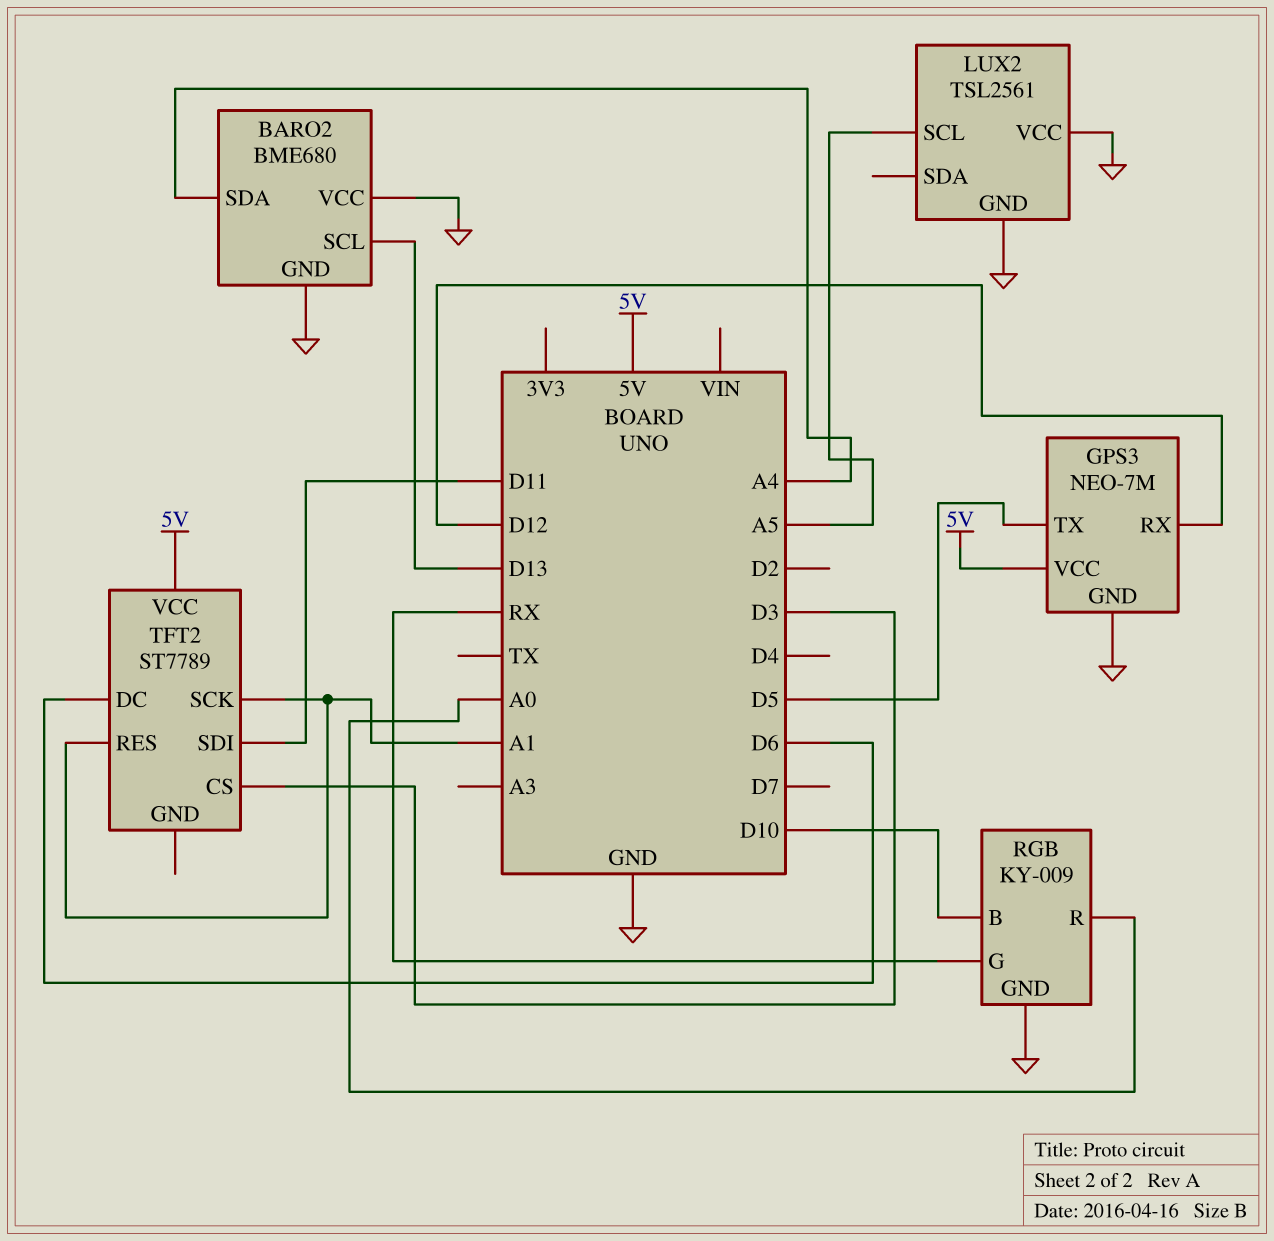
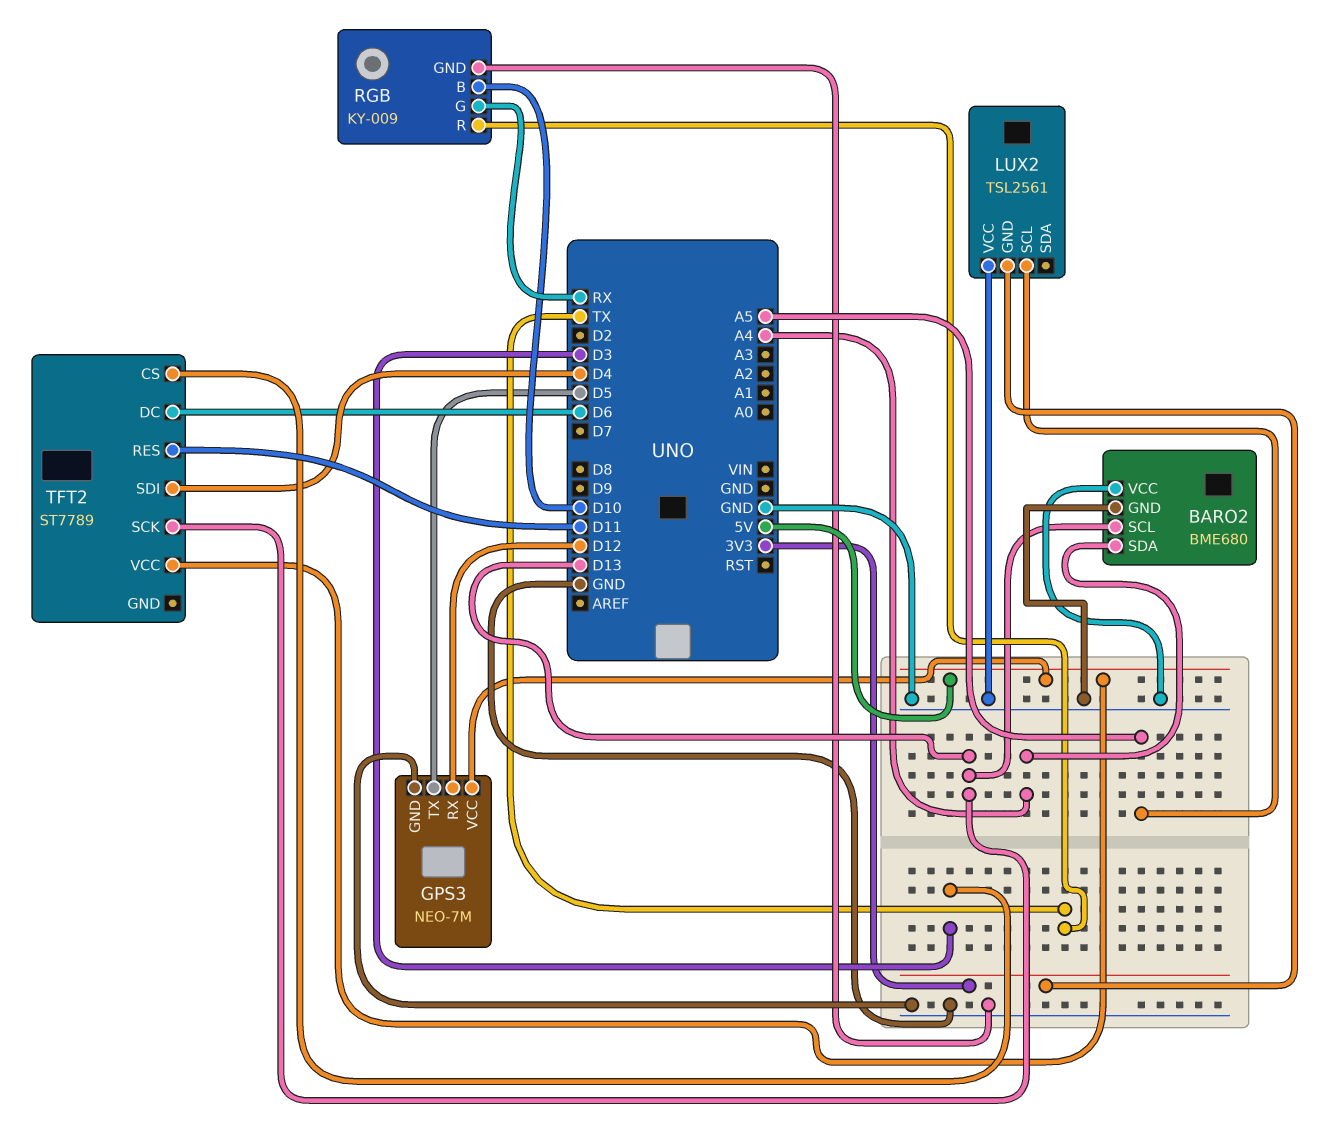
LUX2 pin GND: GND -> 3V3
RGB pin R: A0 -> TX
TFT2 pin RES: A1 -> D11
TFT2 pin SCK: A1 -> D13
TFT2 pin SDI: D11 -> D4

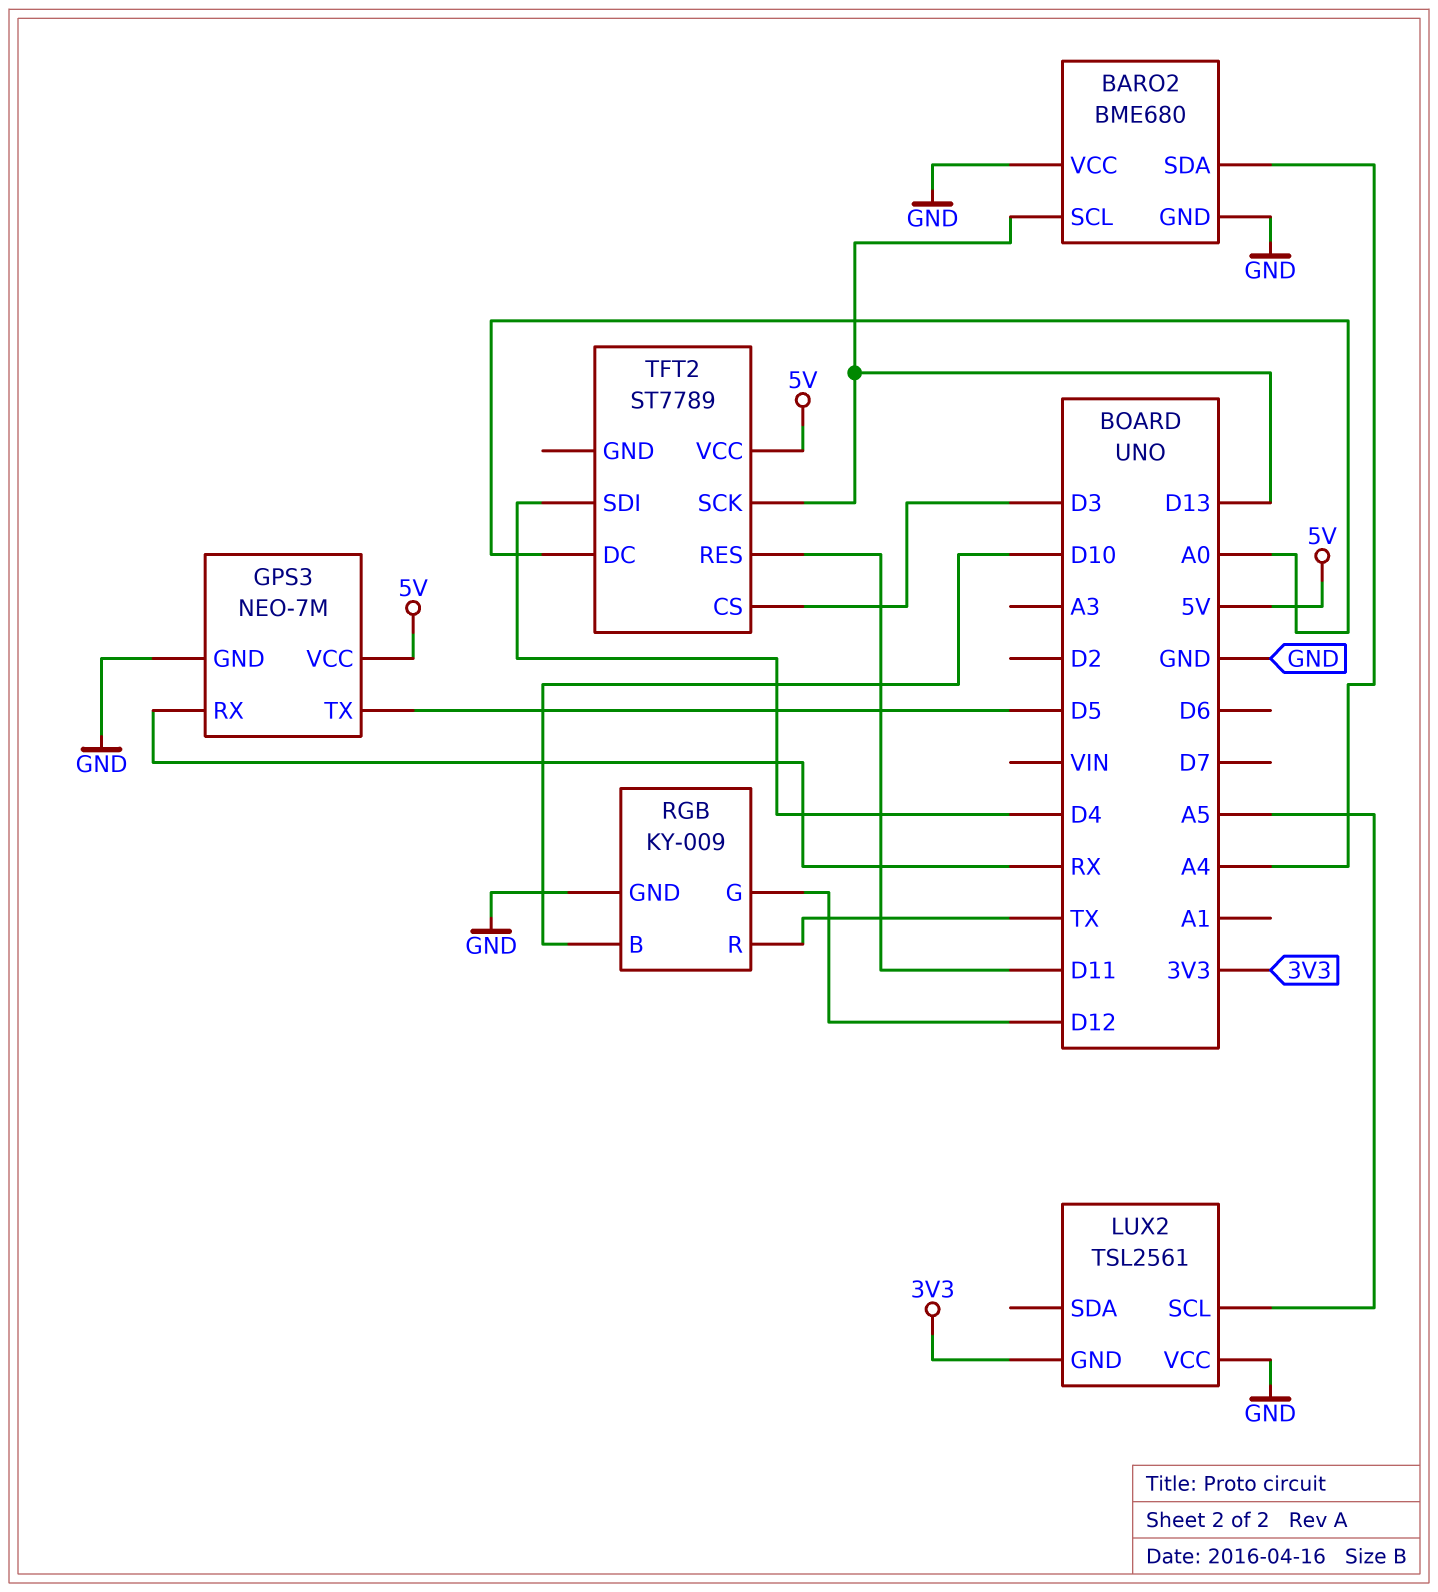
GPS3 pin RX: D12 -> RX
RGB pin G: RX -> D12
TFT2 pin DC: D6 -> A0

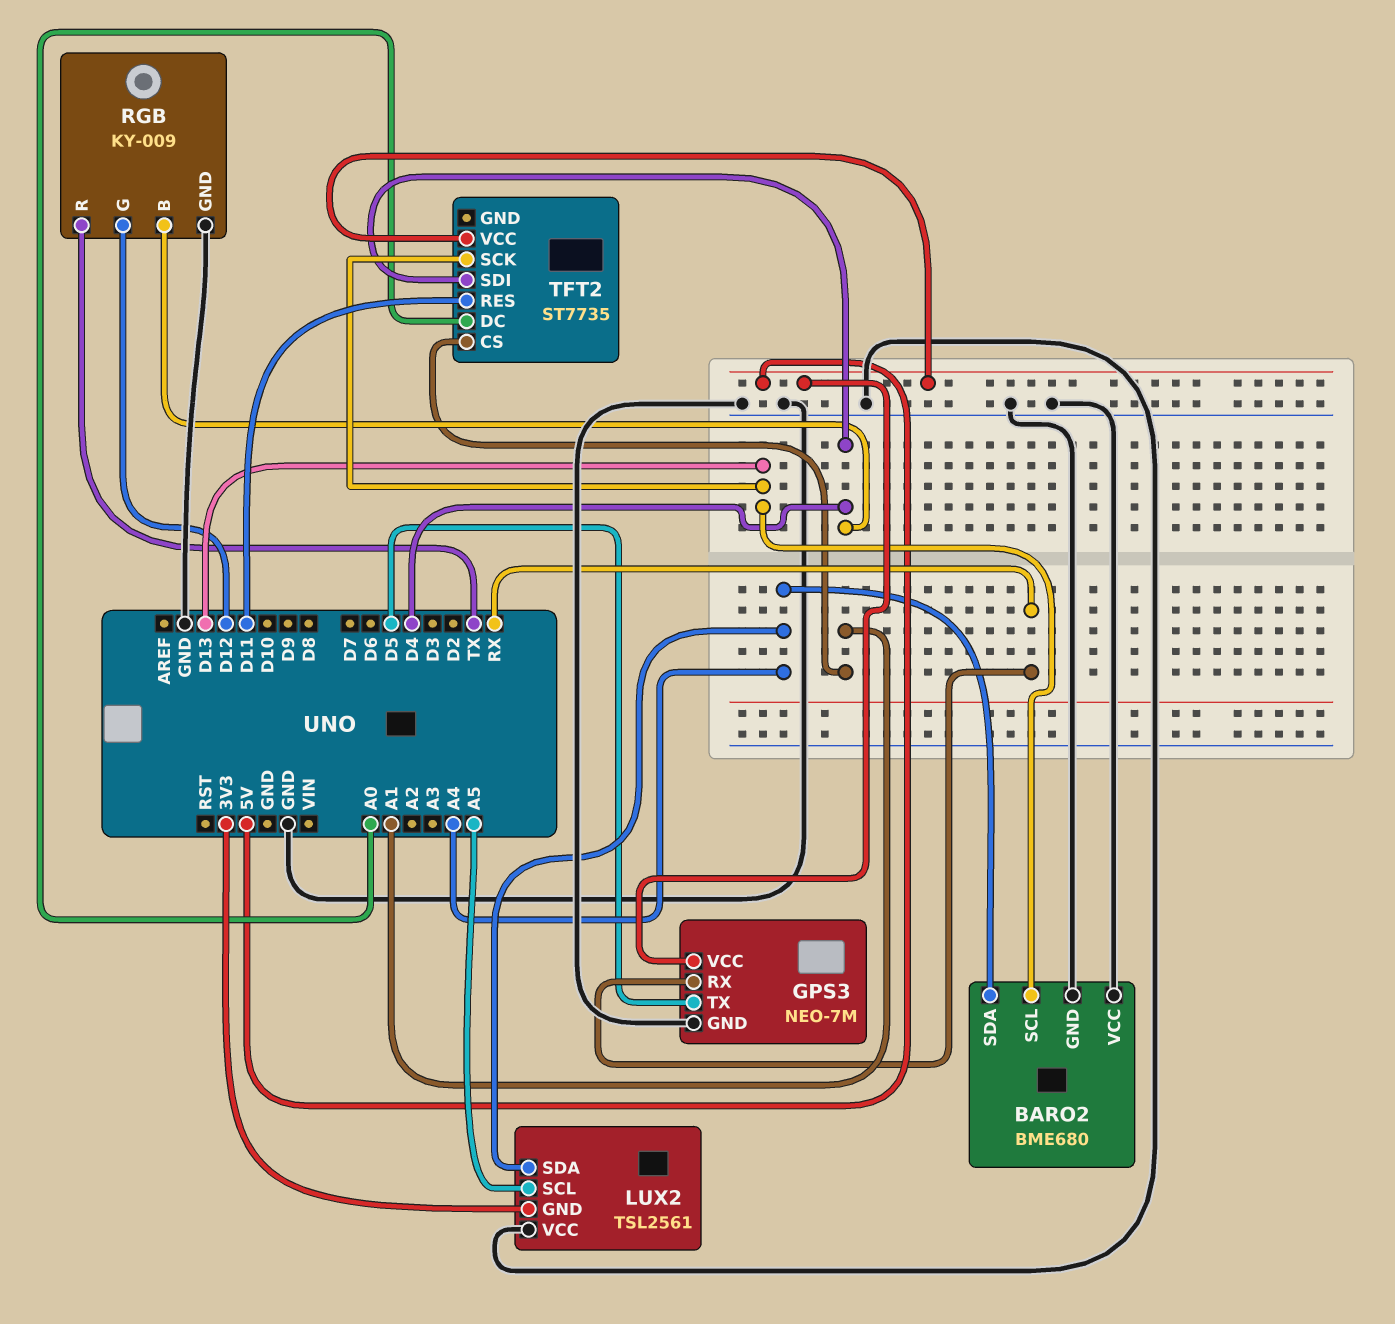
LUX2 pin SDA: none -> A4
RGB pin B: D10 -> D4
TFT2: ST7789 -> ST7735
TFT2 pin CS: D3 -> A1

